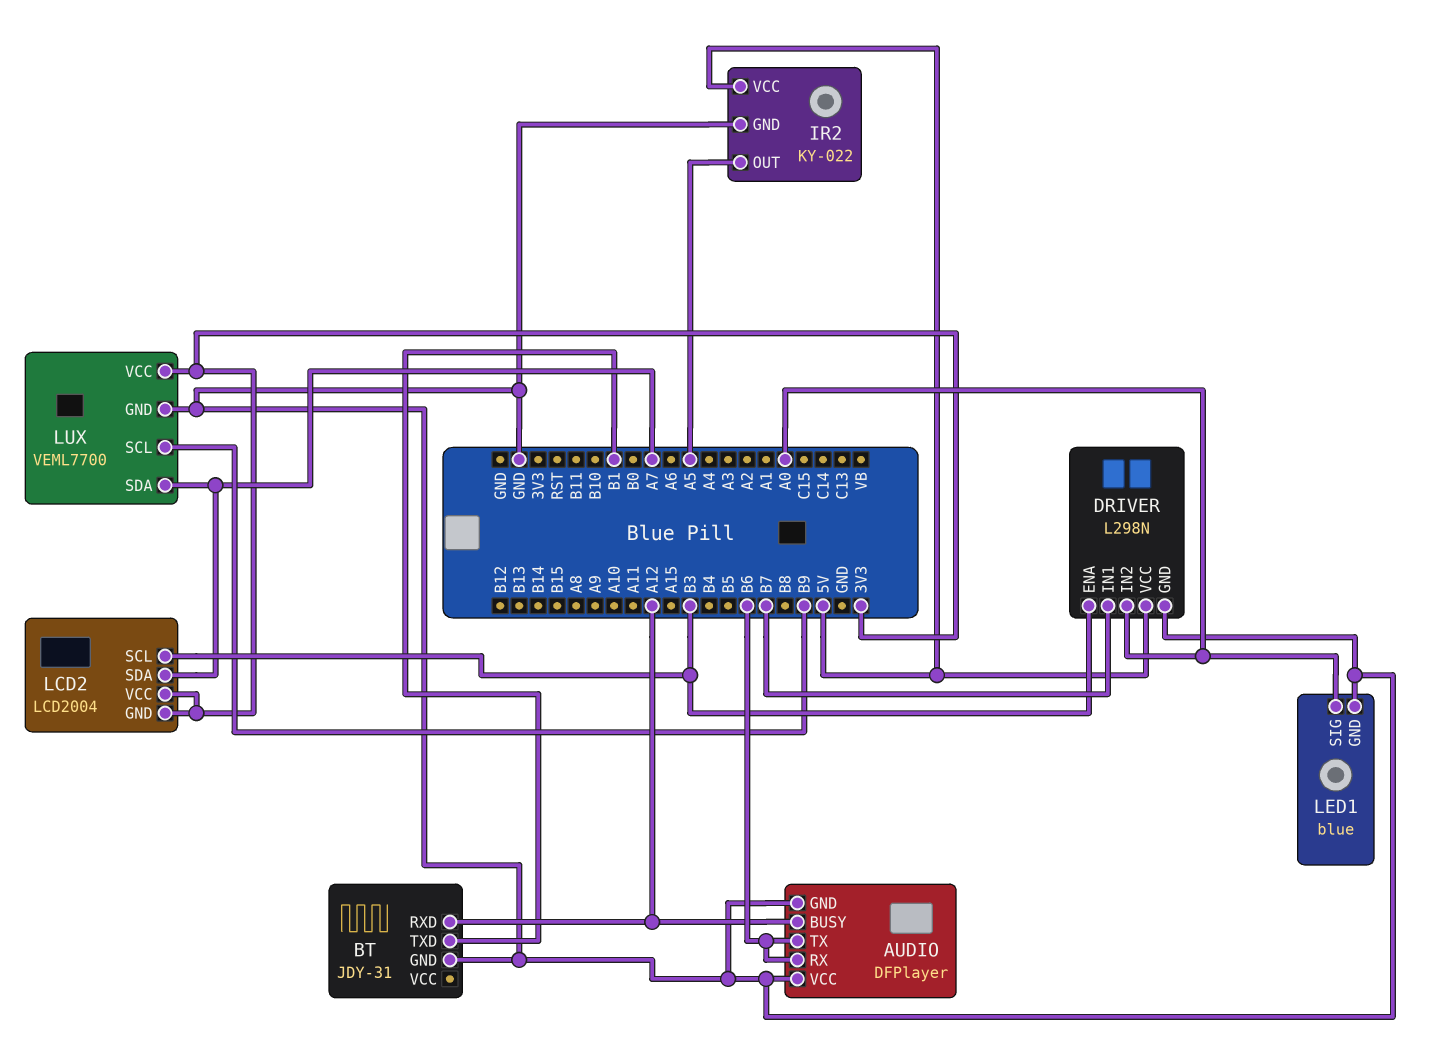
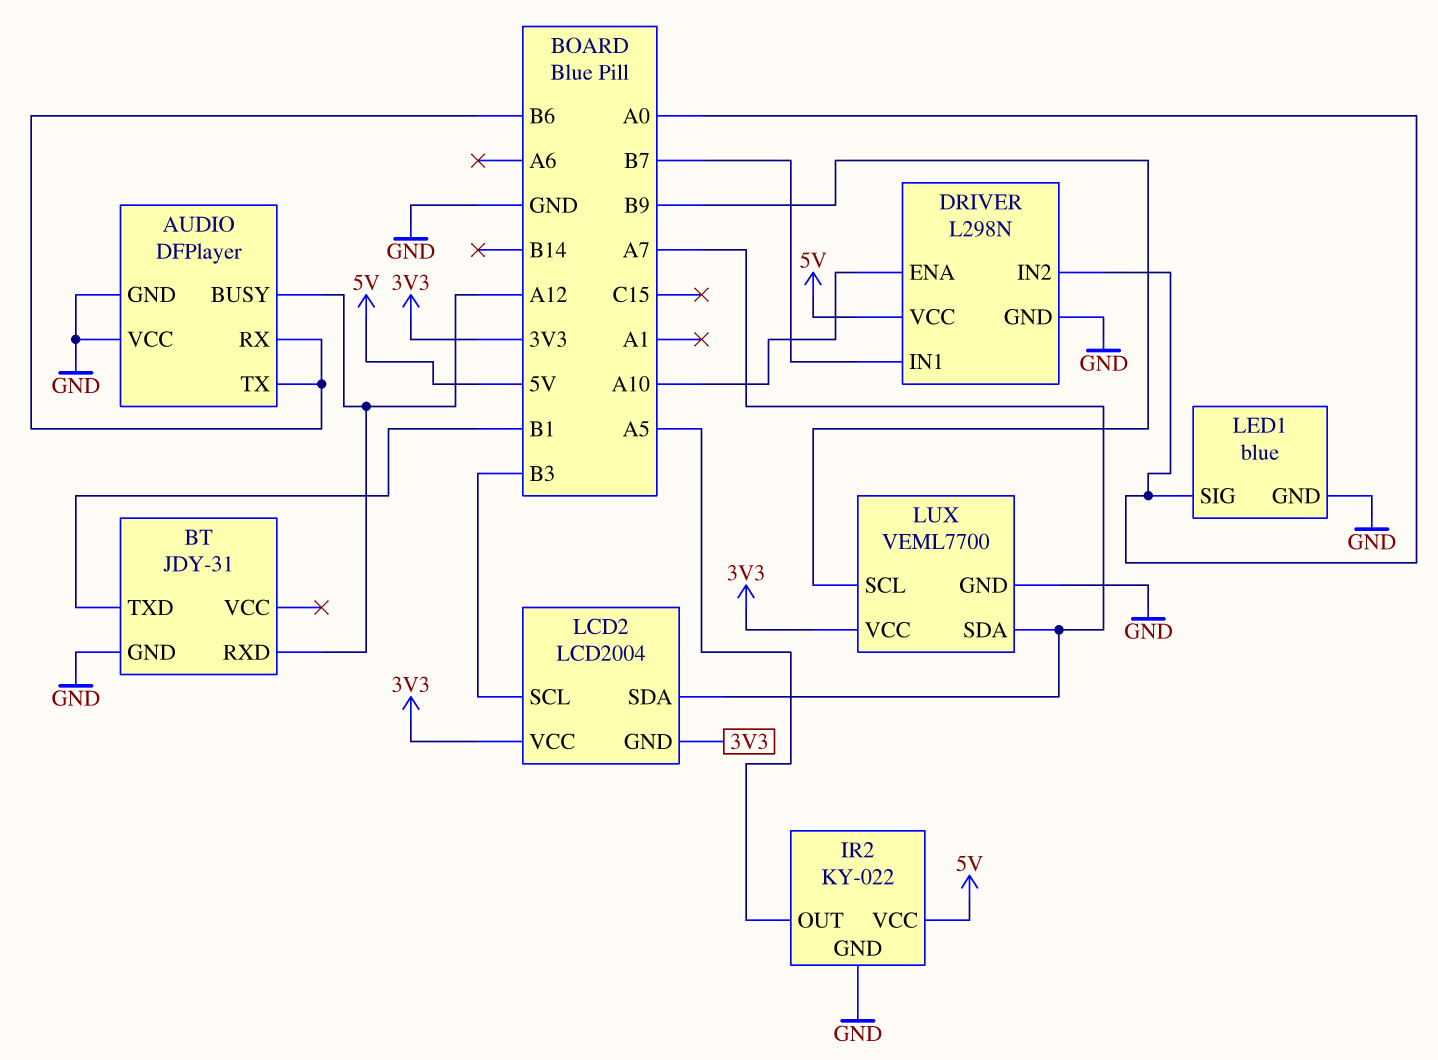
DRIVER pin ENA: B3 -> A10

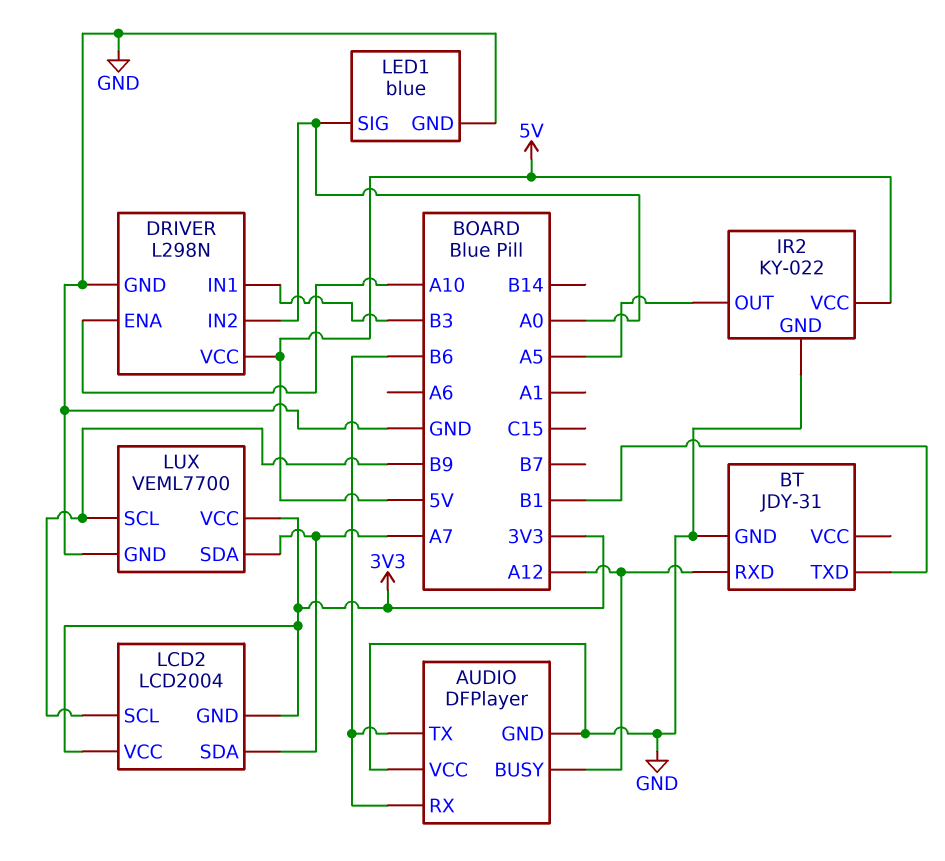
DRIVER pin IN1: B7 -> B3
LCD2 pin SCL: B3 -> B9

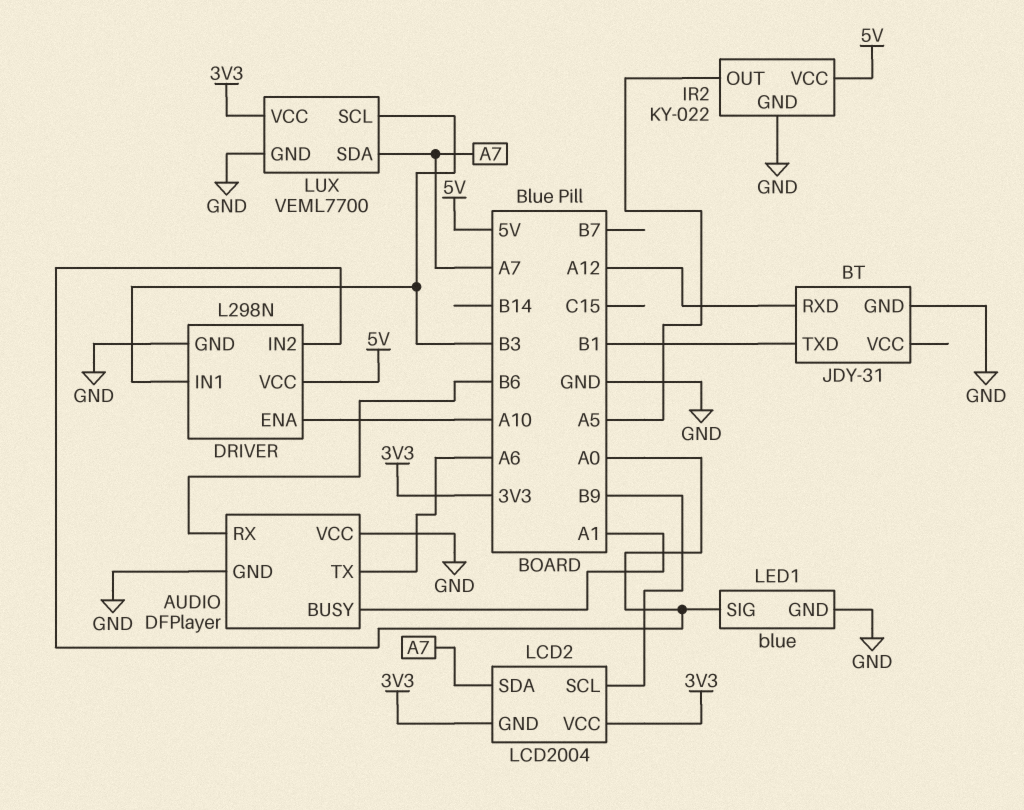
AUDIO pin BUSY: A12 -> A1
AUDIO pin TX: B6 -> A6
LUX pin SCL: B9 -> B3

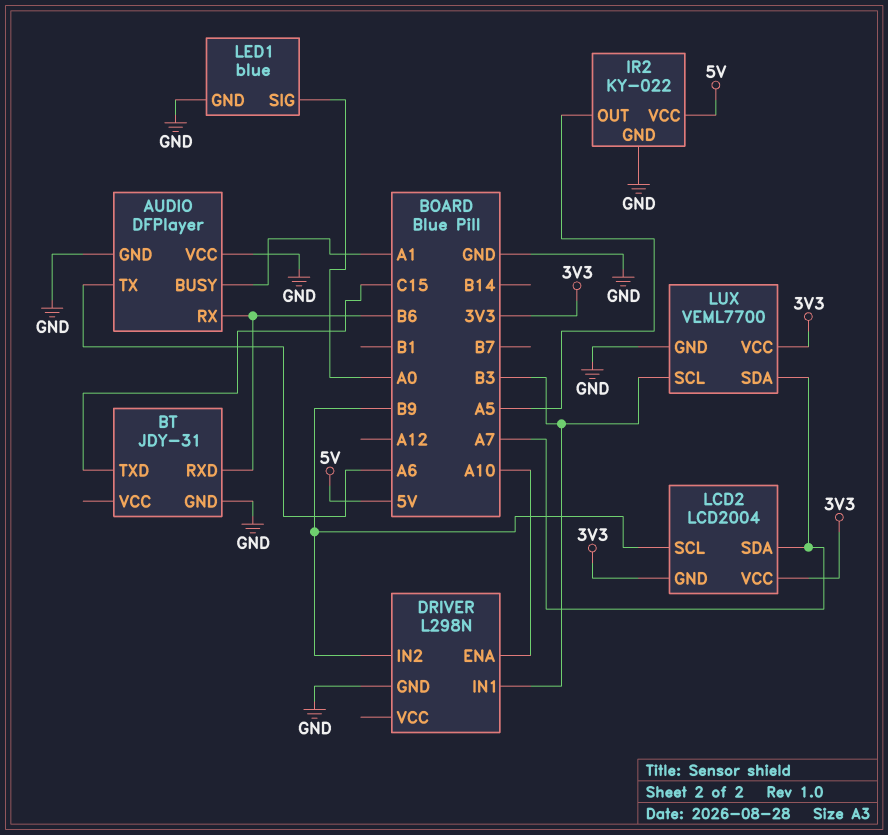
BT pin RXD: A12 -> B6
BT pin TXD: B1 -> C15
DRIVER pin IN2: A0 -> B9
DRIVER pin VCC: 5V -> none

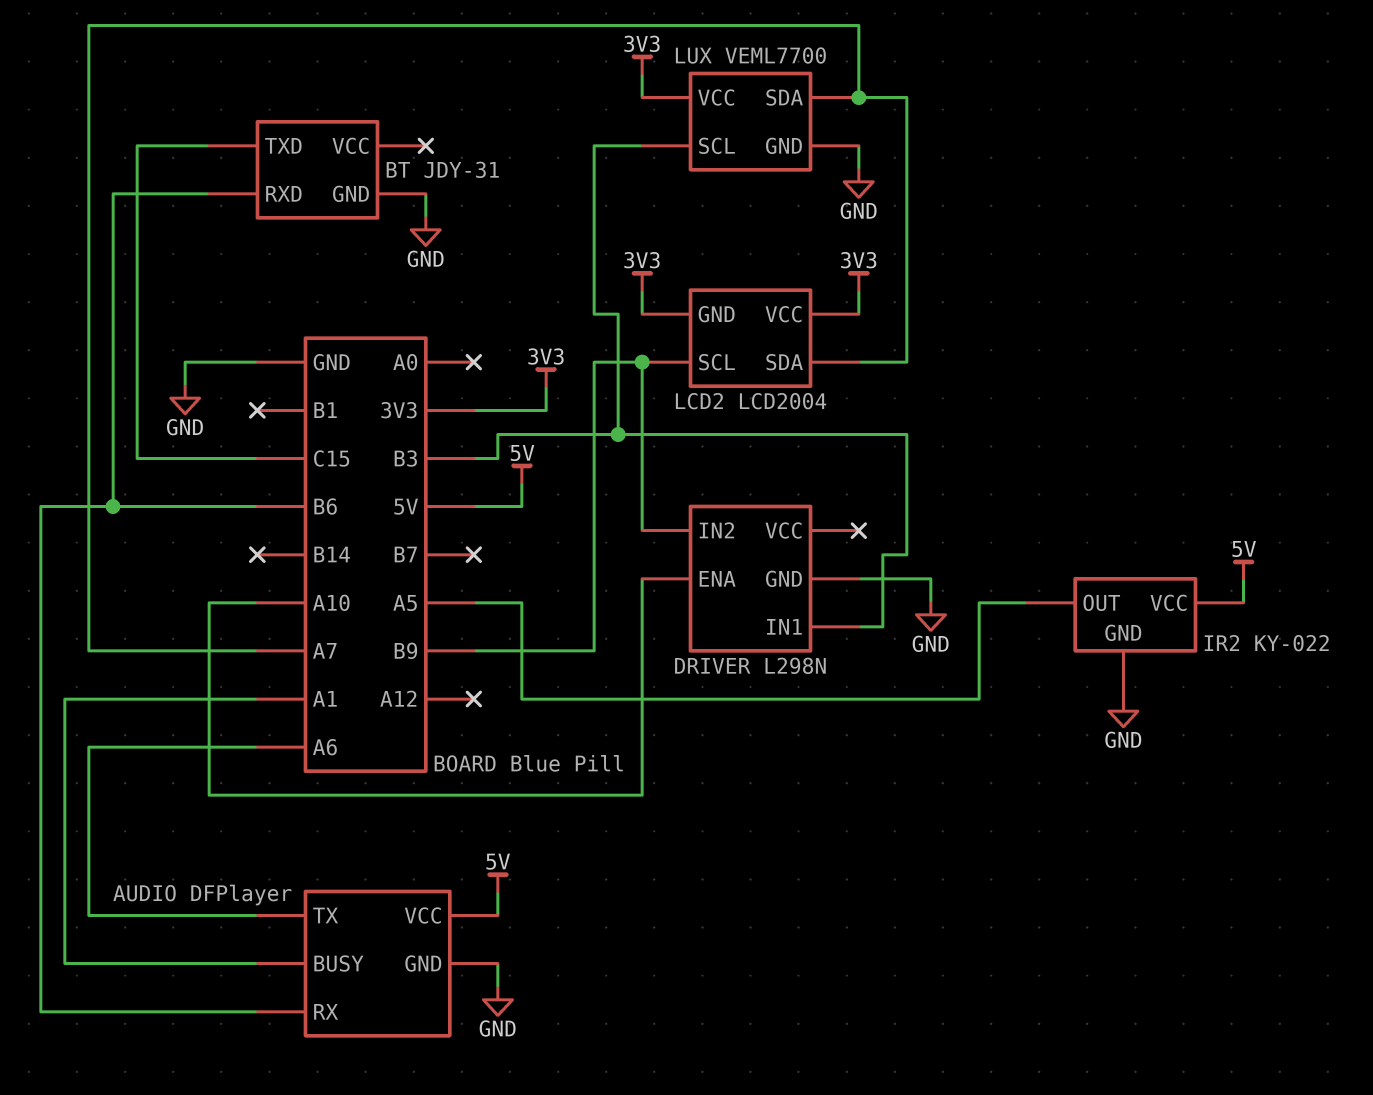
AUDIO pin VCC: GND -> 5V
LED1: blue -> none
LED1 pin GND: GND -> none
LED1 pin SIG: A0 -> none

